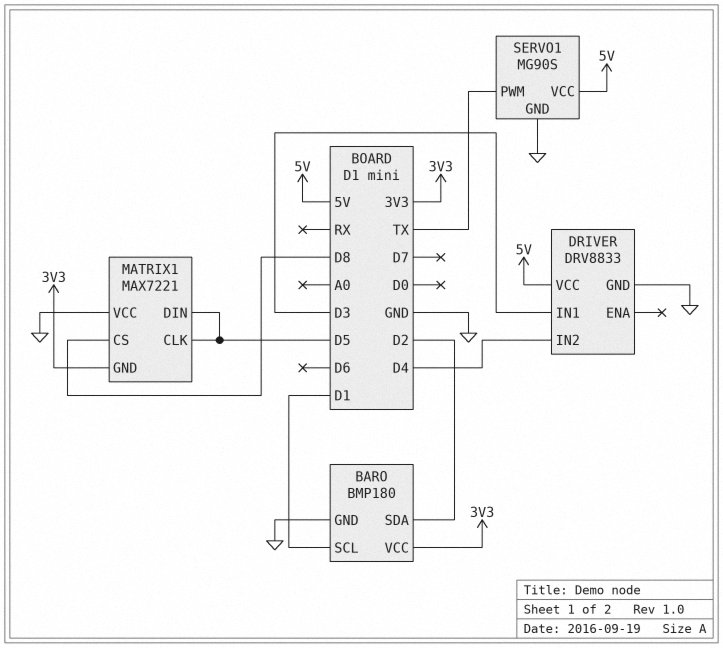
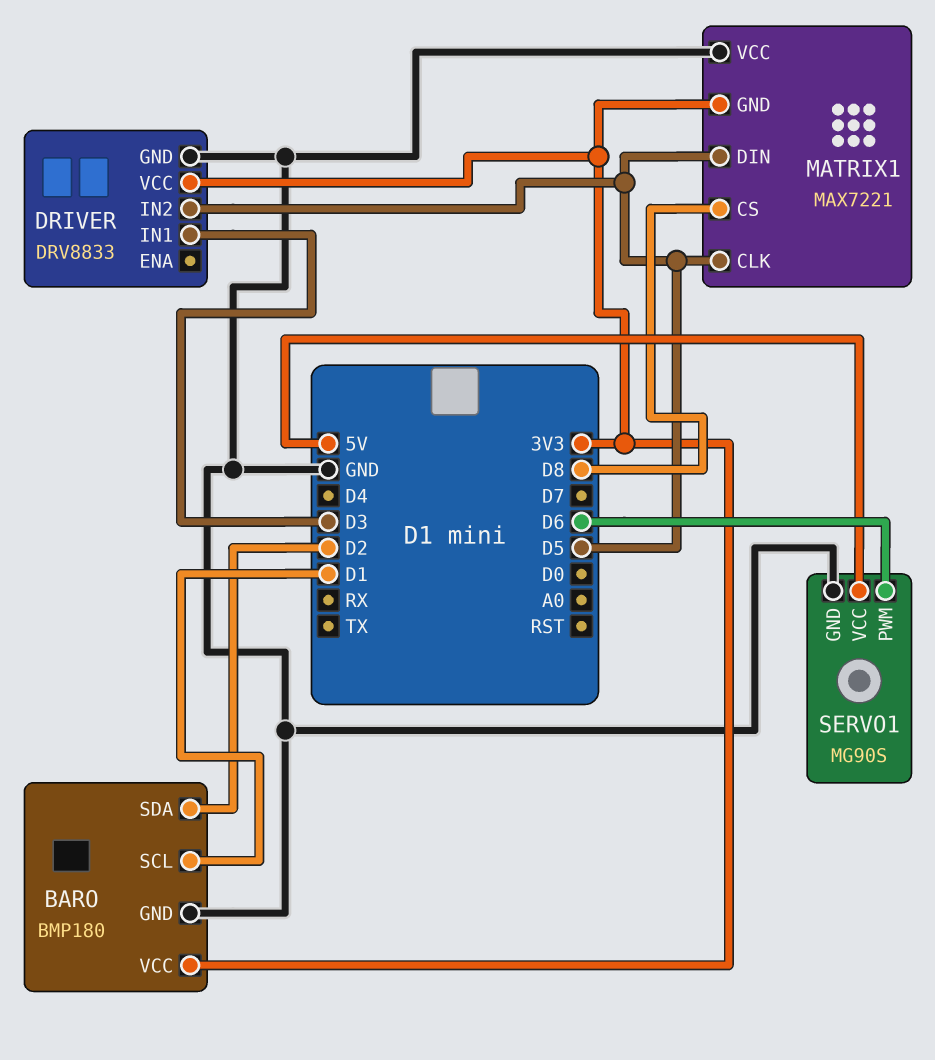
DRIVER pin IN2: D4 -> D5
DRIVER pin VCC: 5V -> 3V3
SERVO1 pin PWM: TX -> D6

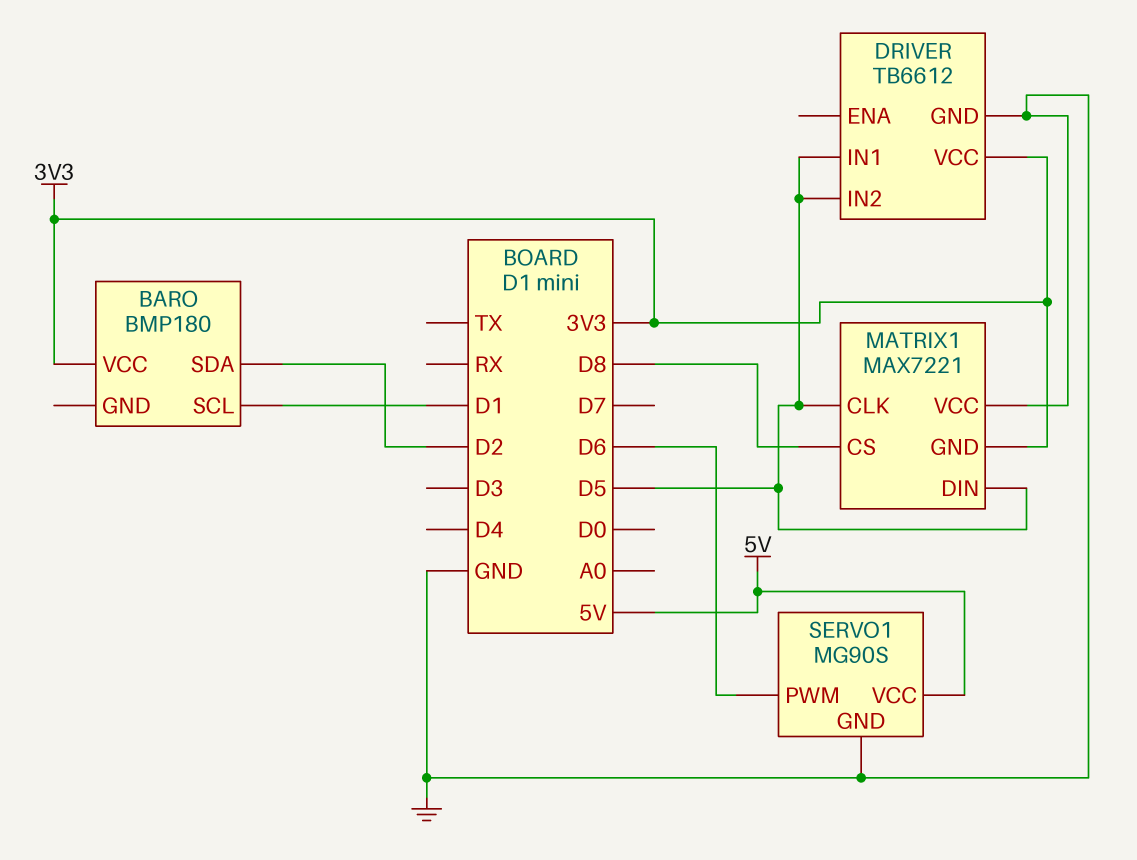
BARO pin GND: GND -> none
DRIVER: DRV8833 -> TB6612
DRIVER pin IN1: D3 -> D5

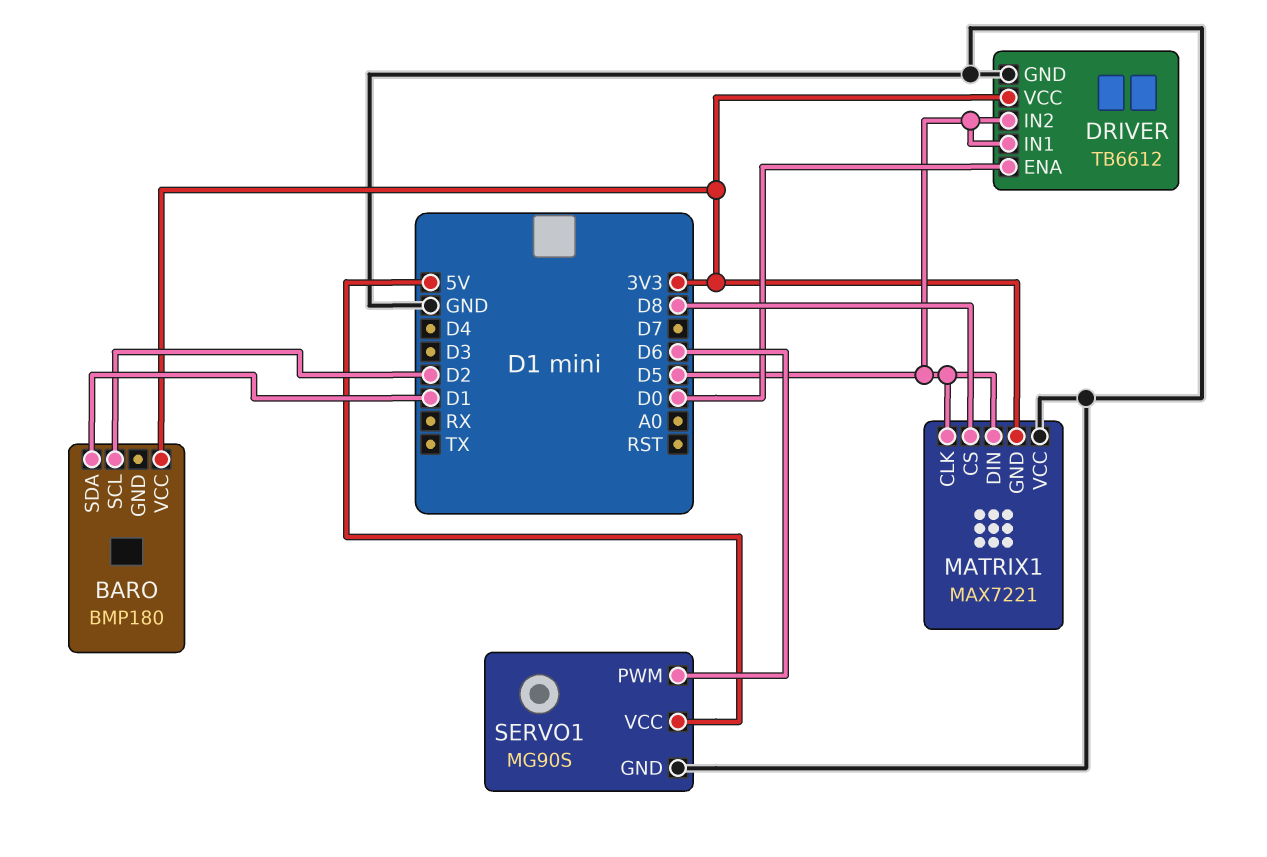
BARO pin SCL: D1 -> D2
BARO pin SDA: D2 -> D1
DRIVER pin ENA: none -> D0

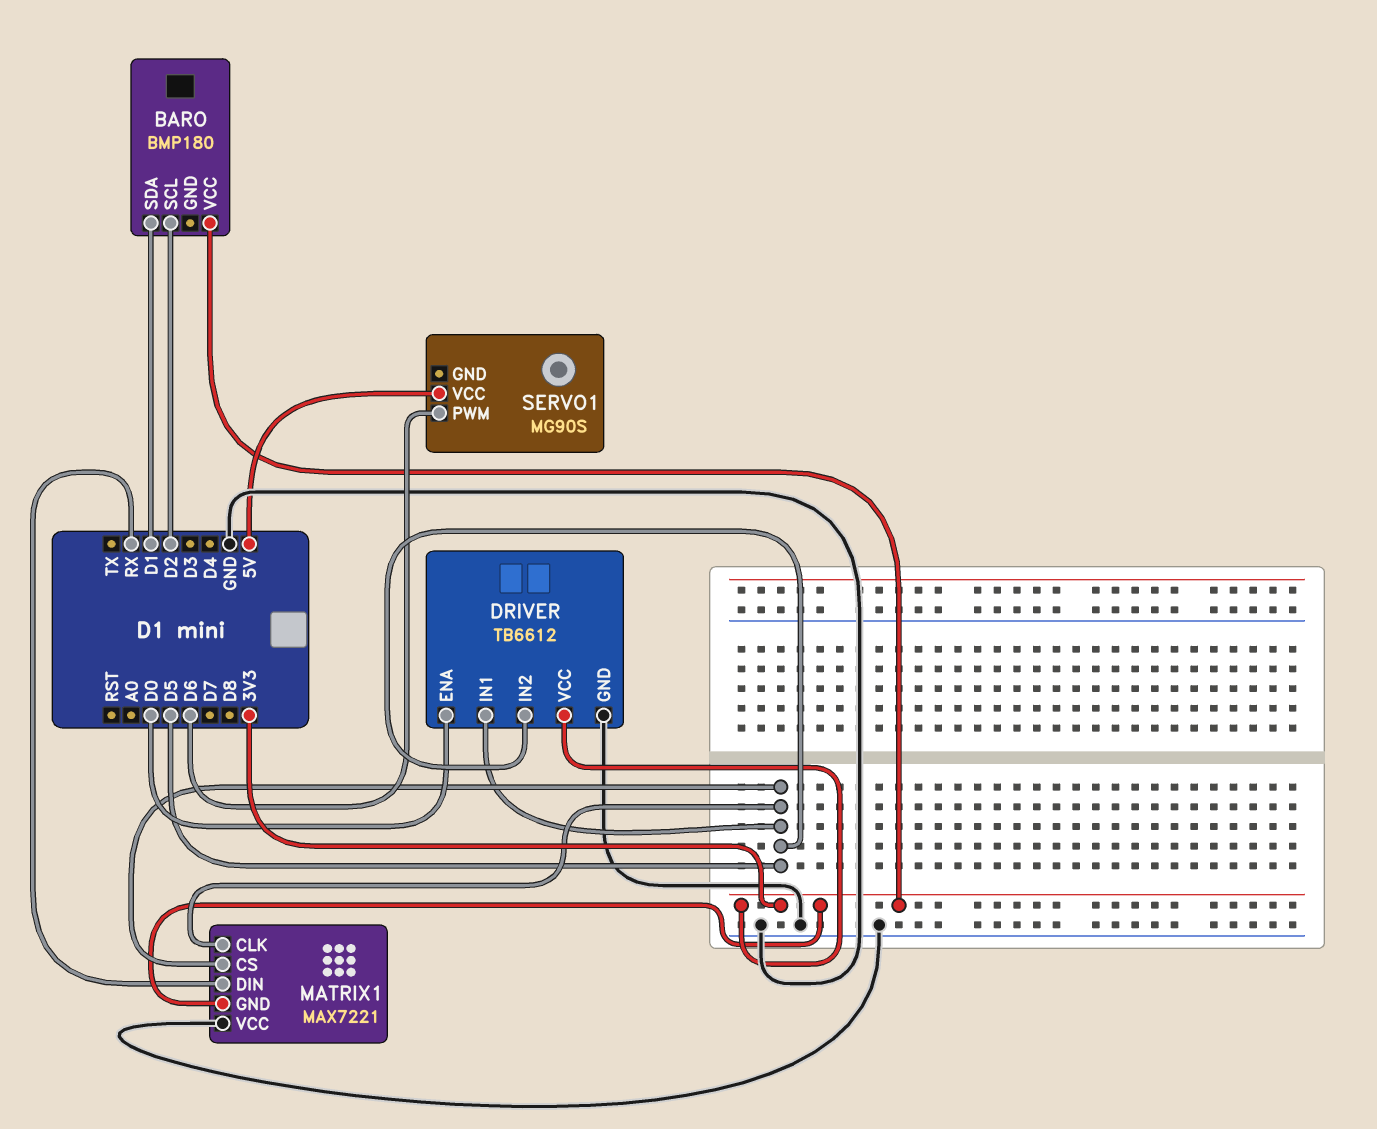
MATRIX1 pin CS: D8 -> D5
MATRIX1 pin DIN: D5 -> RX
SERVO1 pin GND: GND -> none

